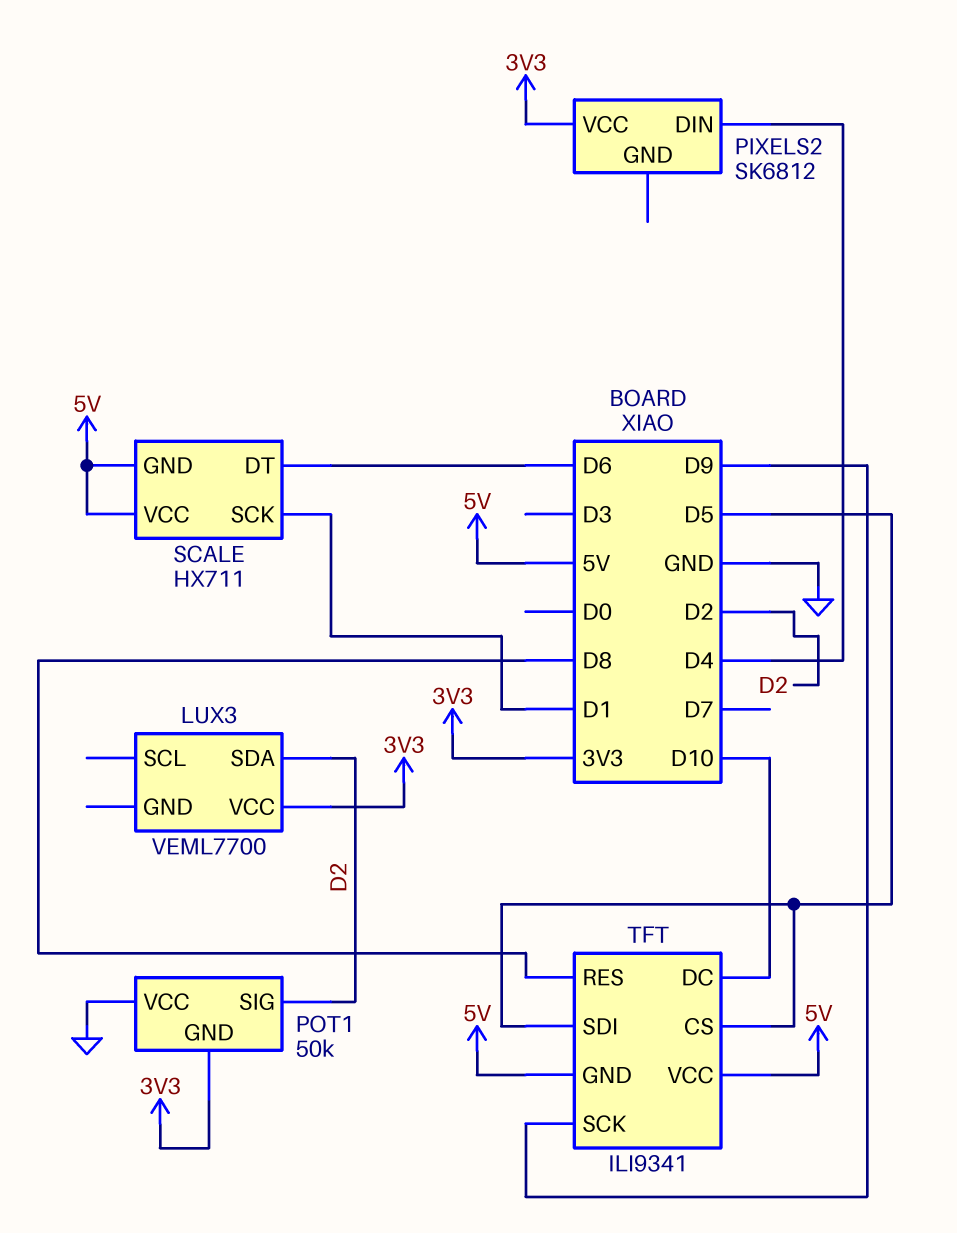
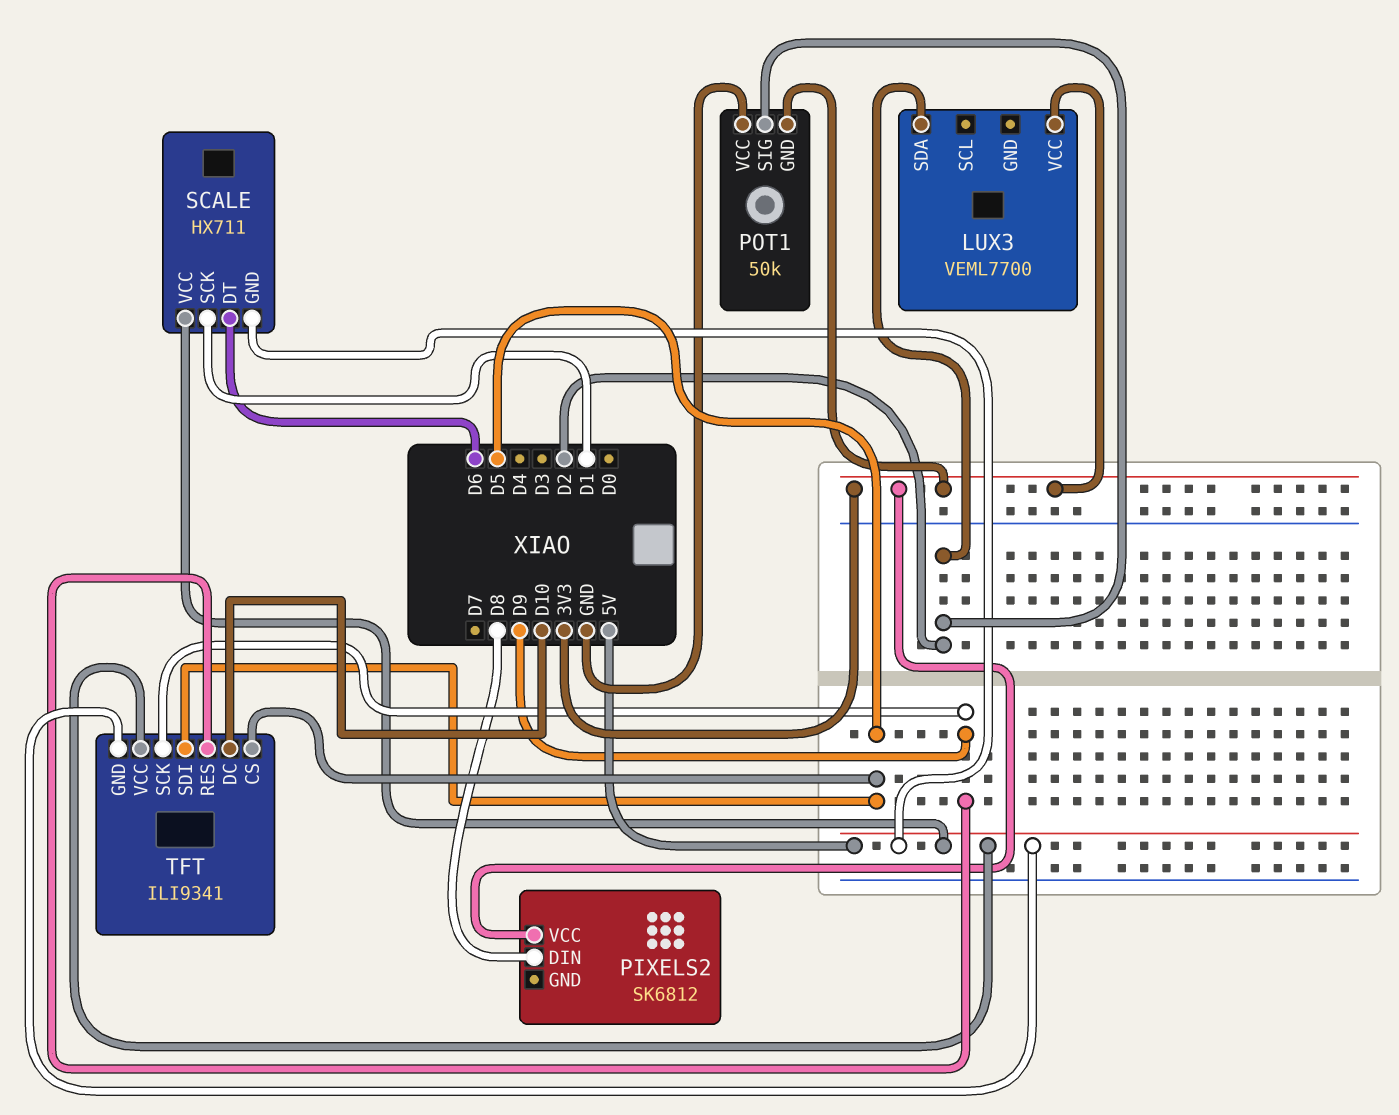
PIXELS2 pin DIN: D4 -> D8
TFT pin RES: D8 -> D9

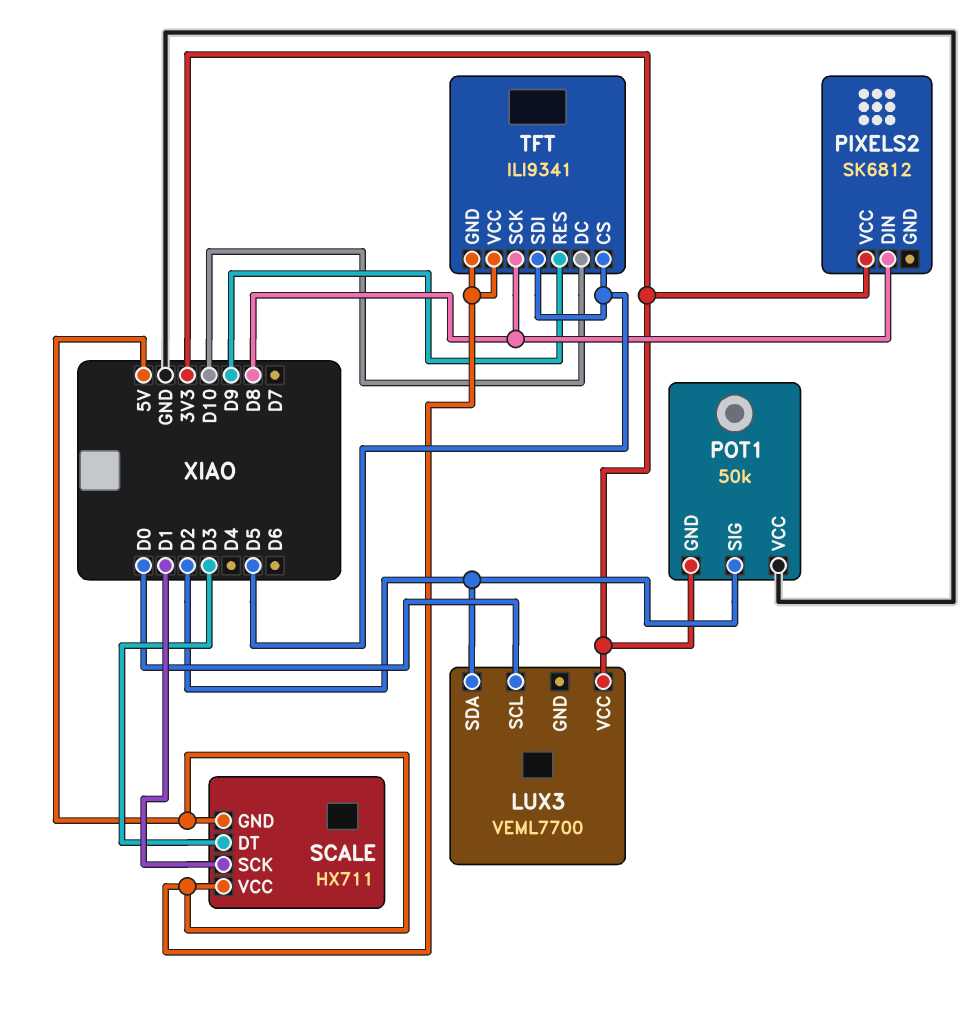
LUX3 pin SCL: none -> D0
SCALE pin DT: D6 -> D3
TFT pin SCK: D9 -> D8

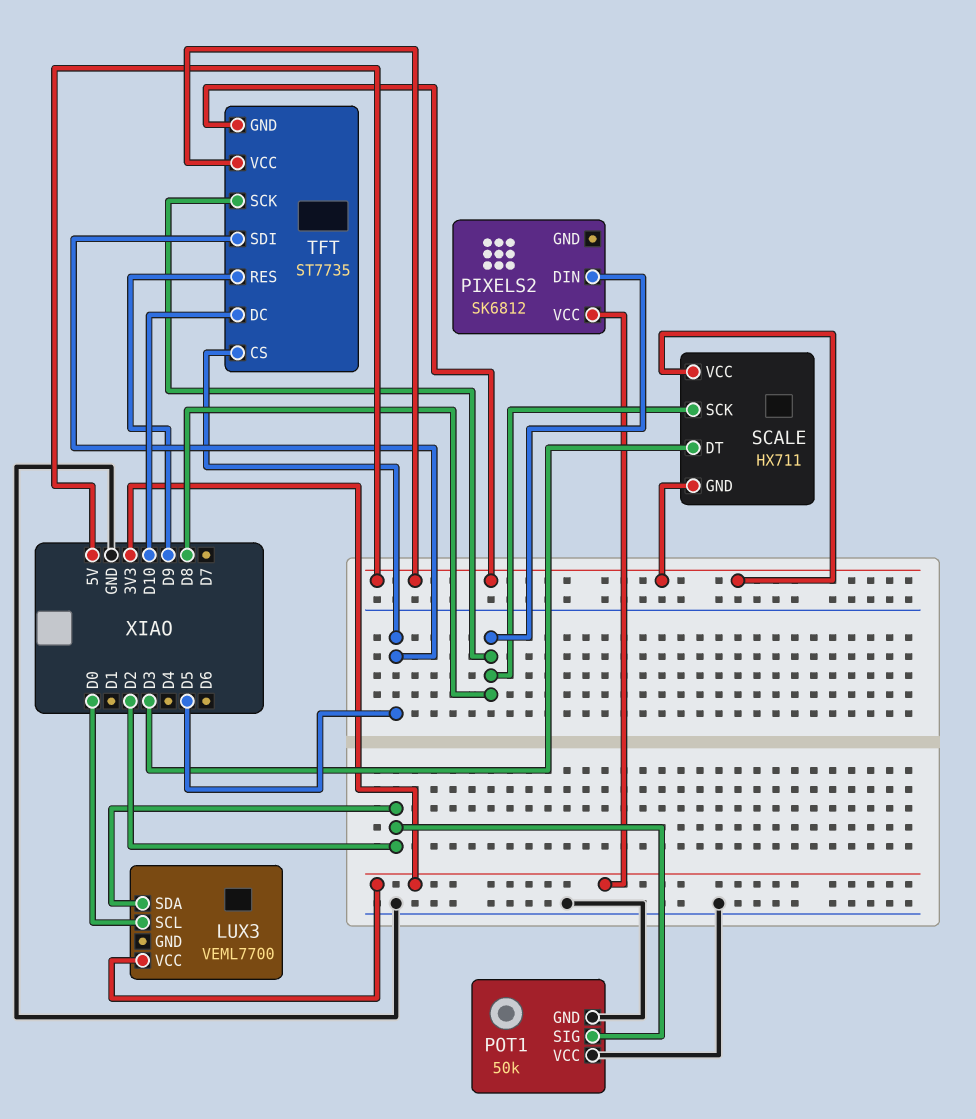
POT1 pin GND: 3V3 -> GND
SCALE pin SCK: D1 -> D8
TFT: ILI9341 -> ST7735

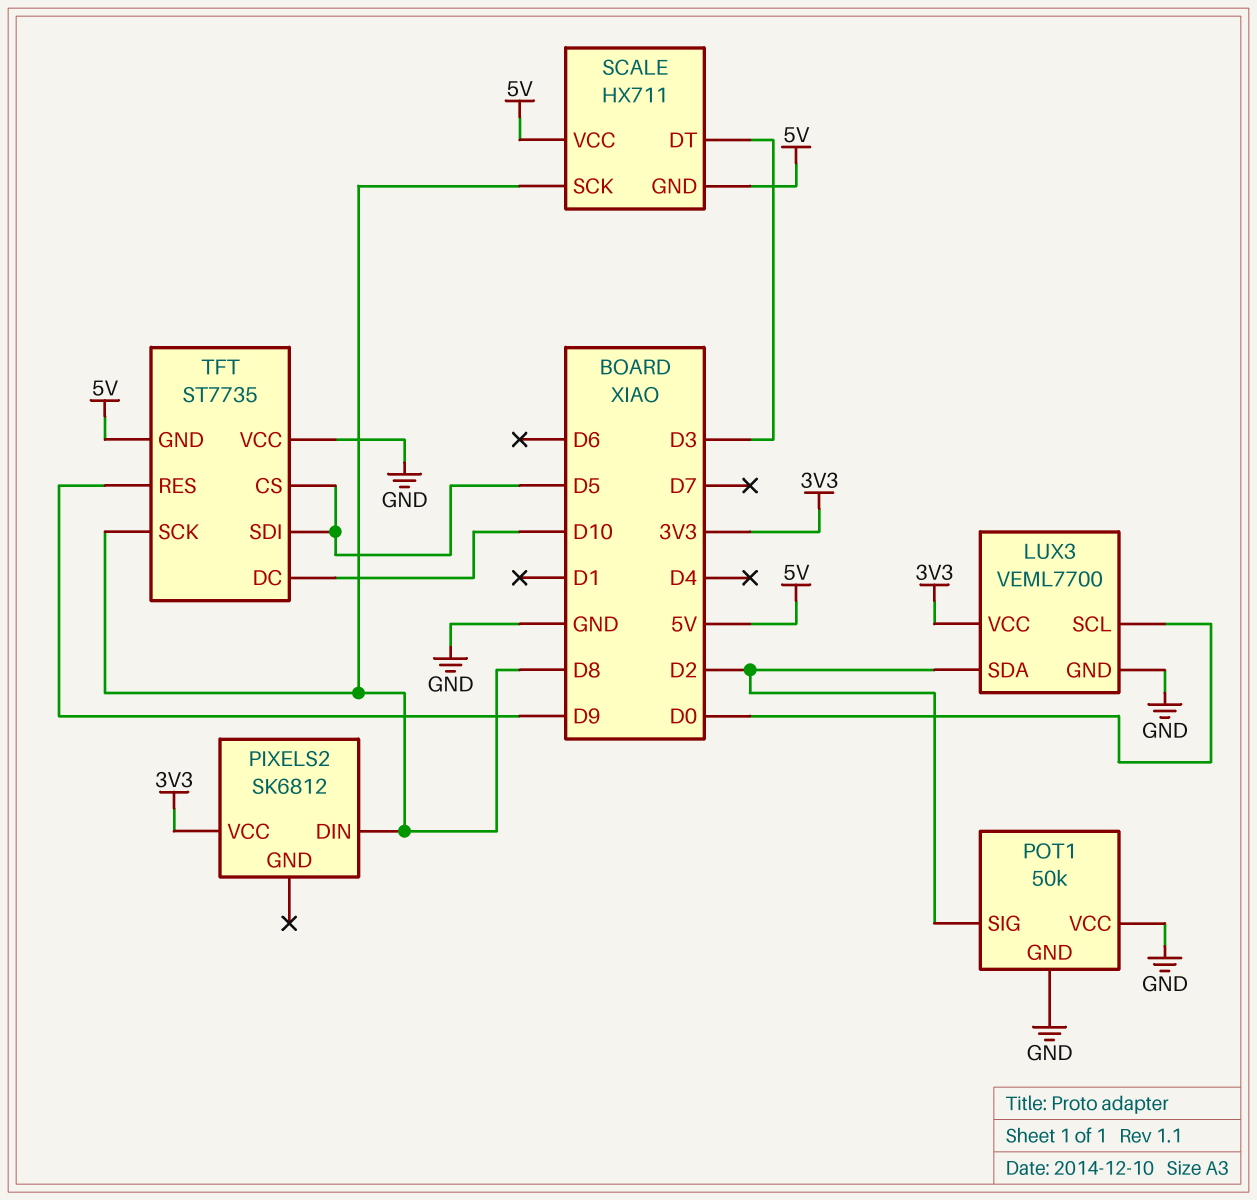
LUX3 pin GND: none -> GND
TFT pin VCC: 5V -> GND

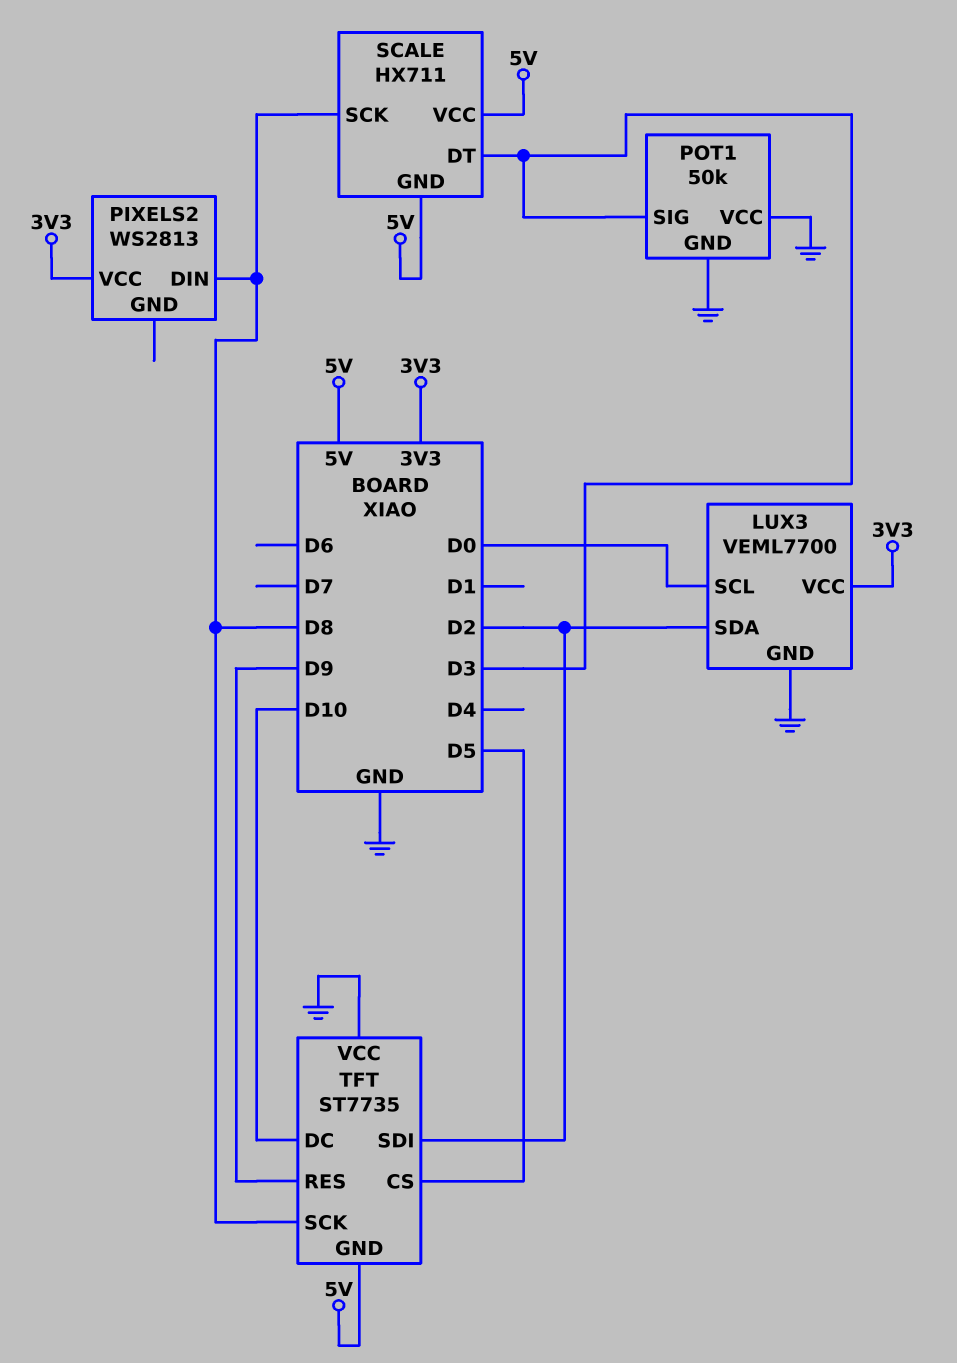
PIXELS2: SK6812 -> WS2813
POT1 pin SIG: D2 -> D3
TFT pin SDI: D5 -> D2

